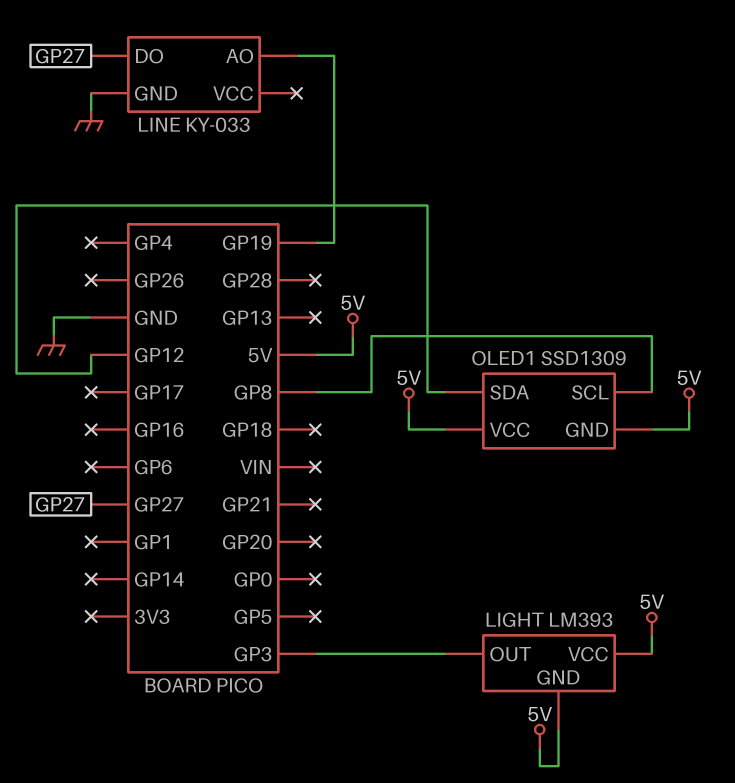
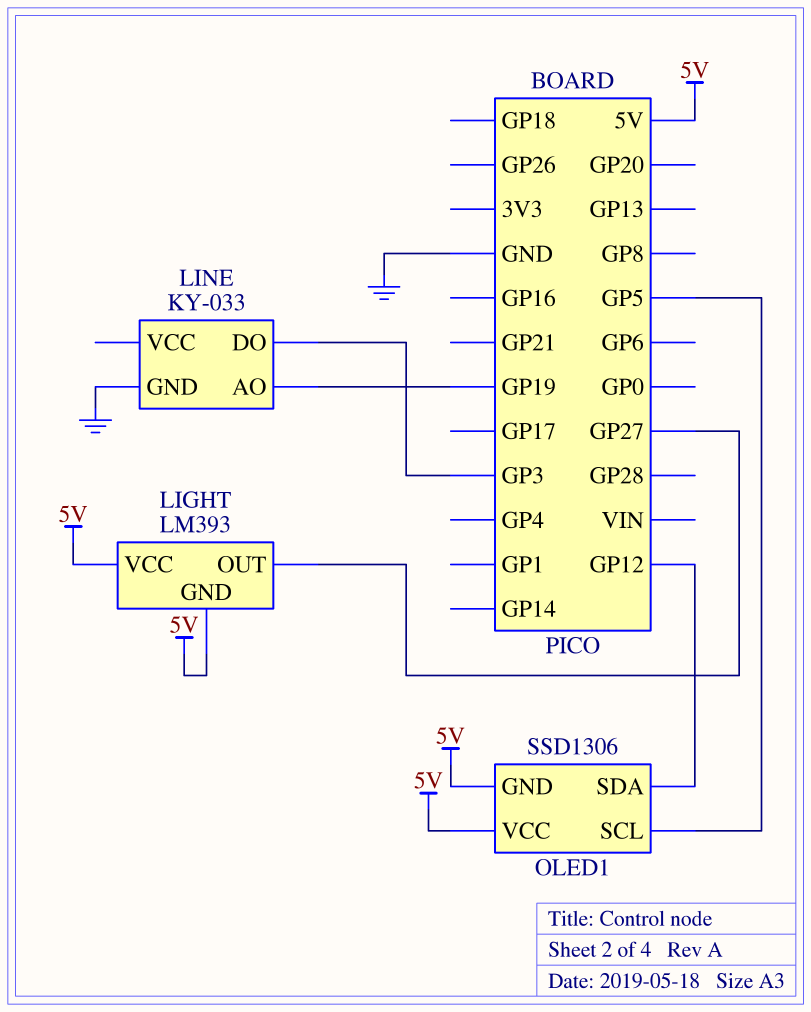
LIGHT pin OUT: GP3 -> GP27
LINE pin DO: GP27 -> GP3
OLED1: SSD1309 -> SSD1306
OLED1 pin SCL: GP8 -> GP5

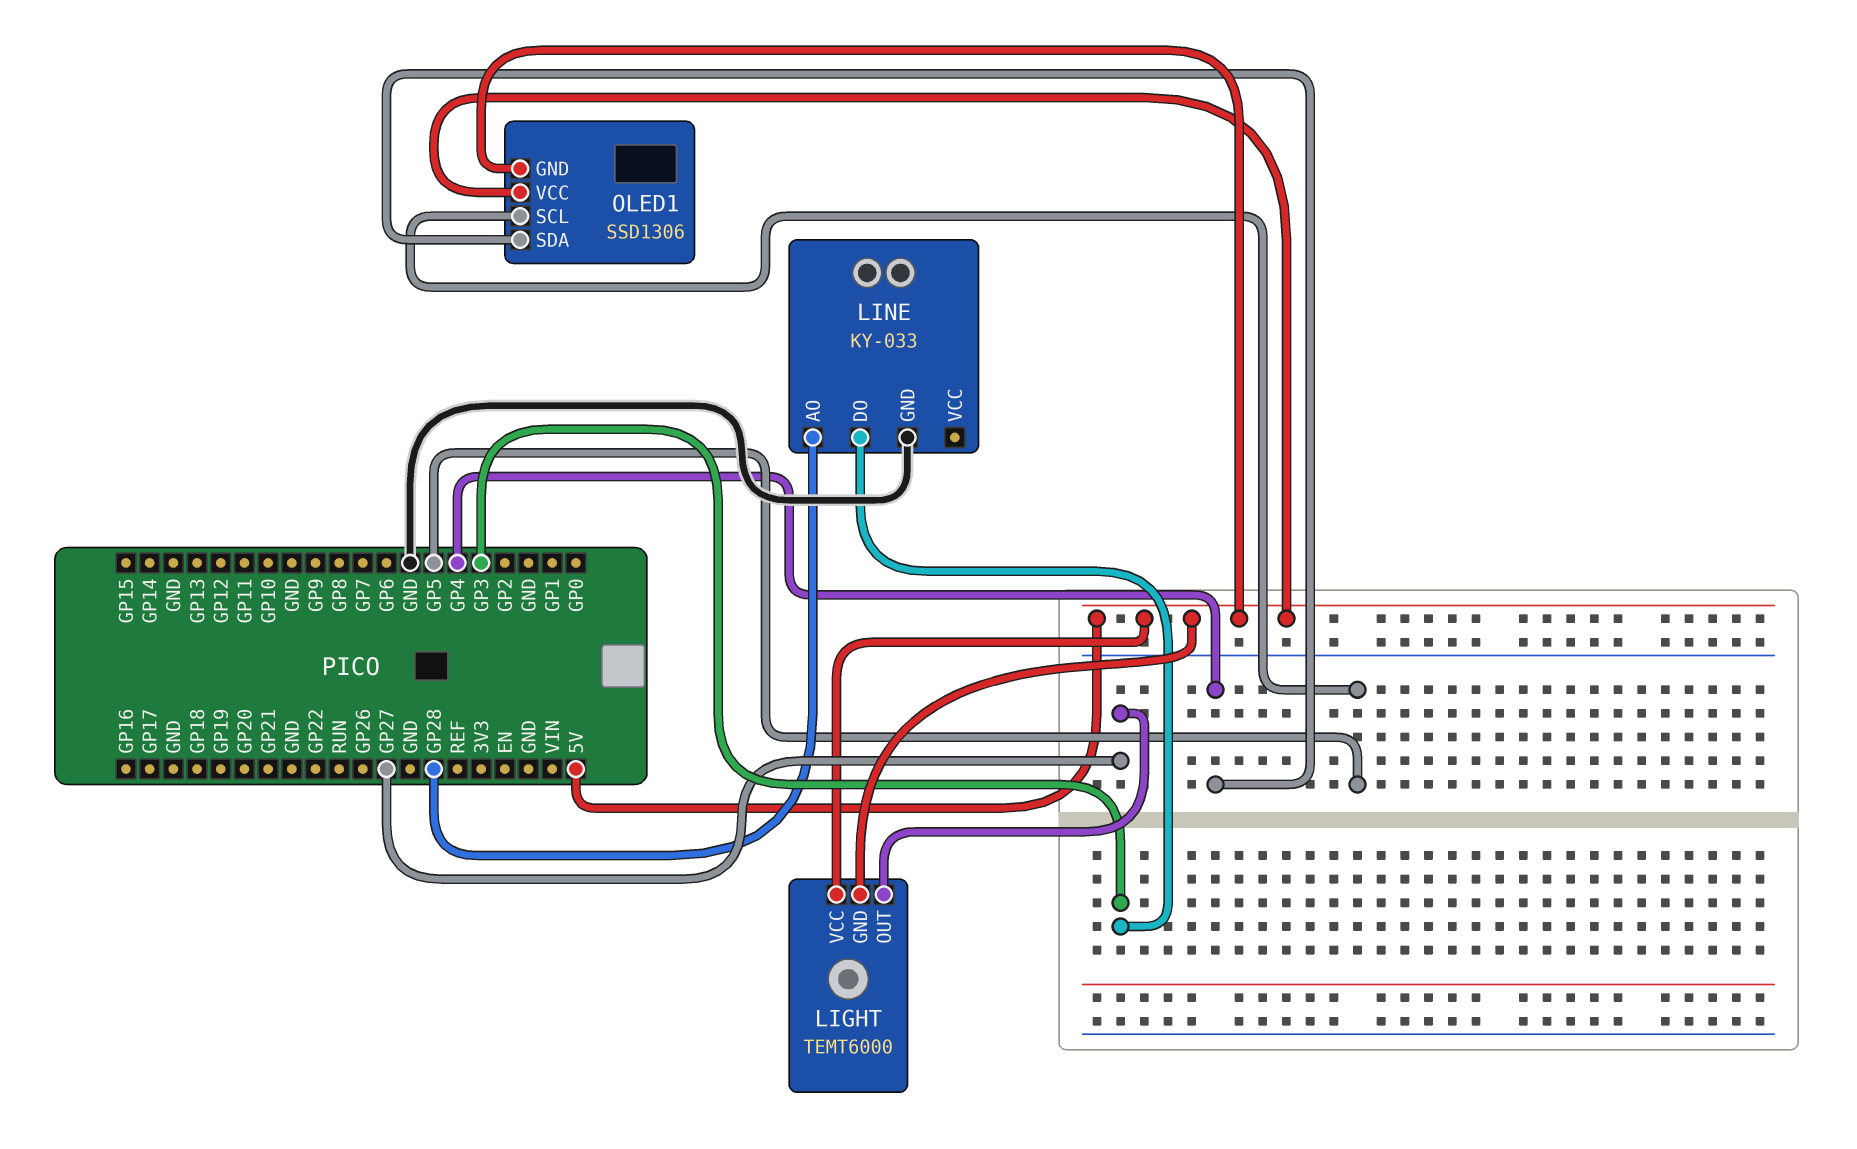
LIGHT: LM393 -> TEMT6000
LINE pin AO: GP19 -> GP28
OLED1 pin SDA: GP12 -> GP4

